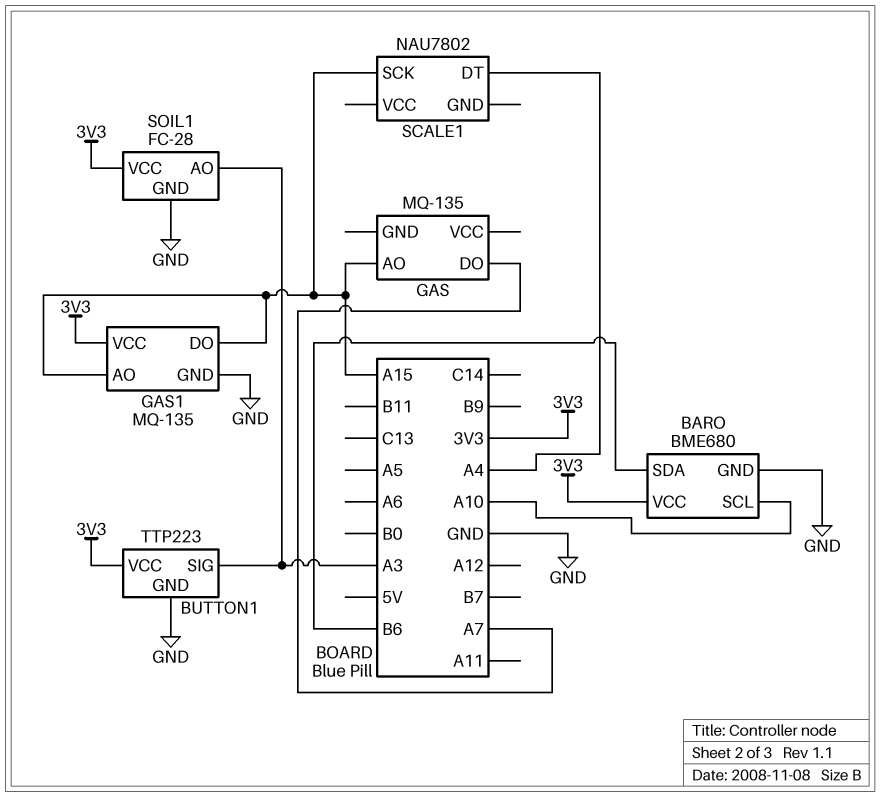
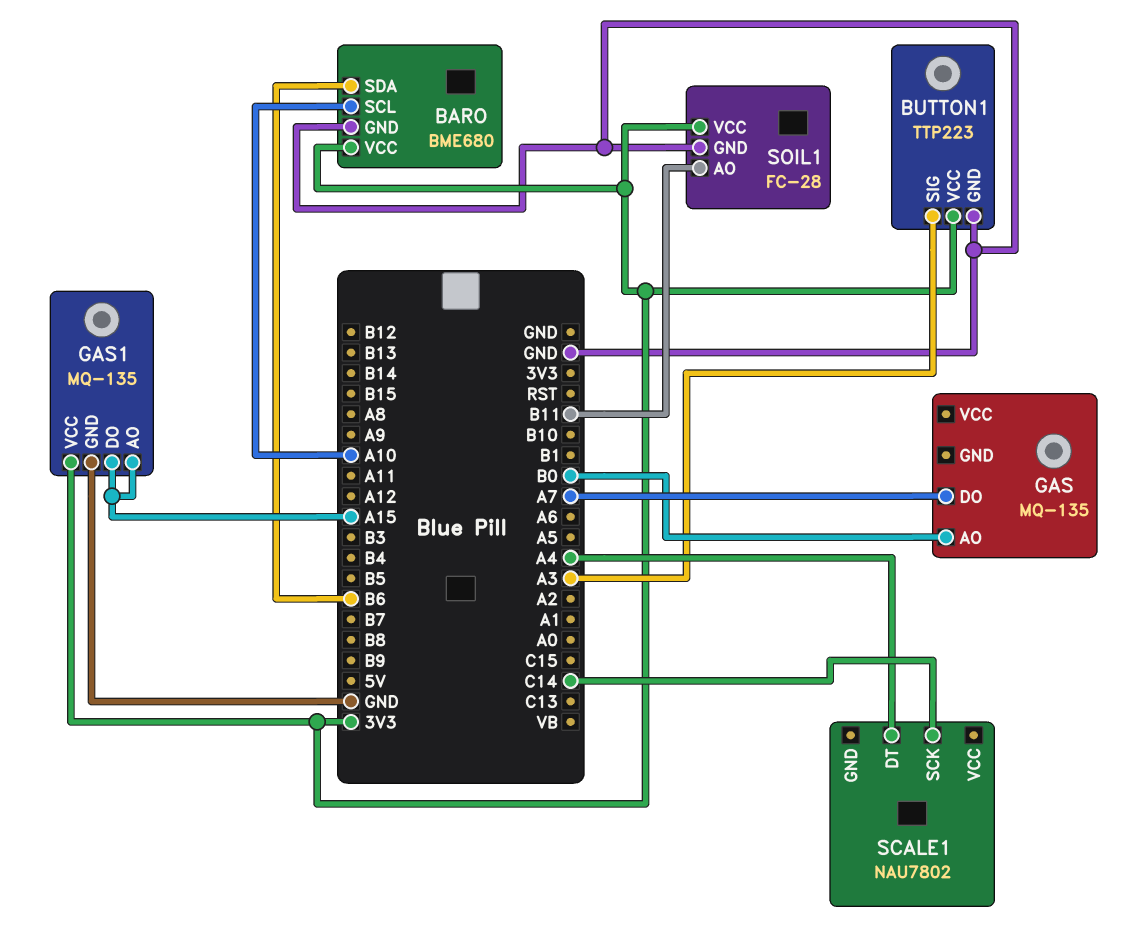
GAS pin AO: A15 -> B0
SCALE1 pin SCK: A15 -> C14
SOIL1 pin AO: A3 -> B11

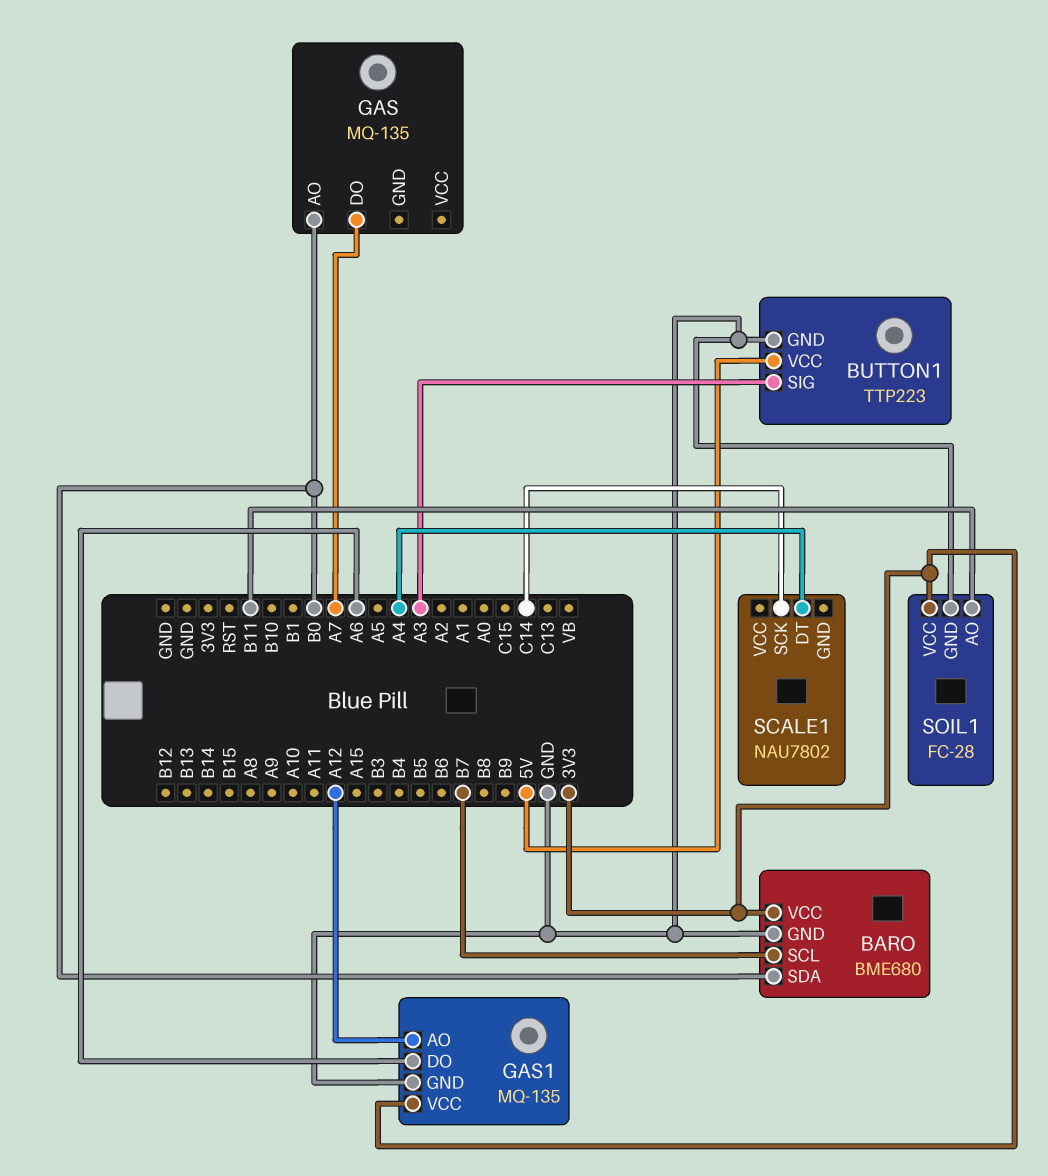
BARO pin SCL: A10 -> B7
BARO pin SDA: B6 -> B0
BUTTON1 pin VCC: 3V3 -> 5V
GAS1 pin AO: A15 -> A12
GAS1 pin DO: A15 -> A6

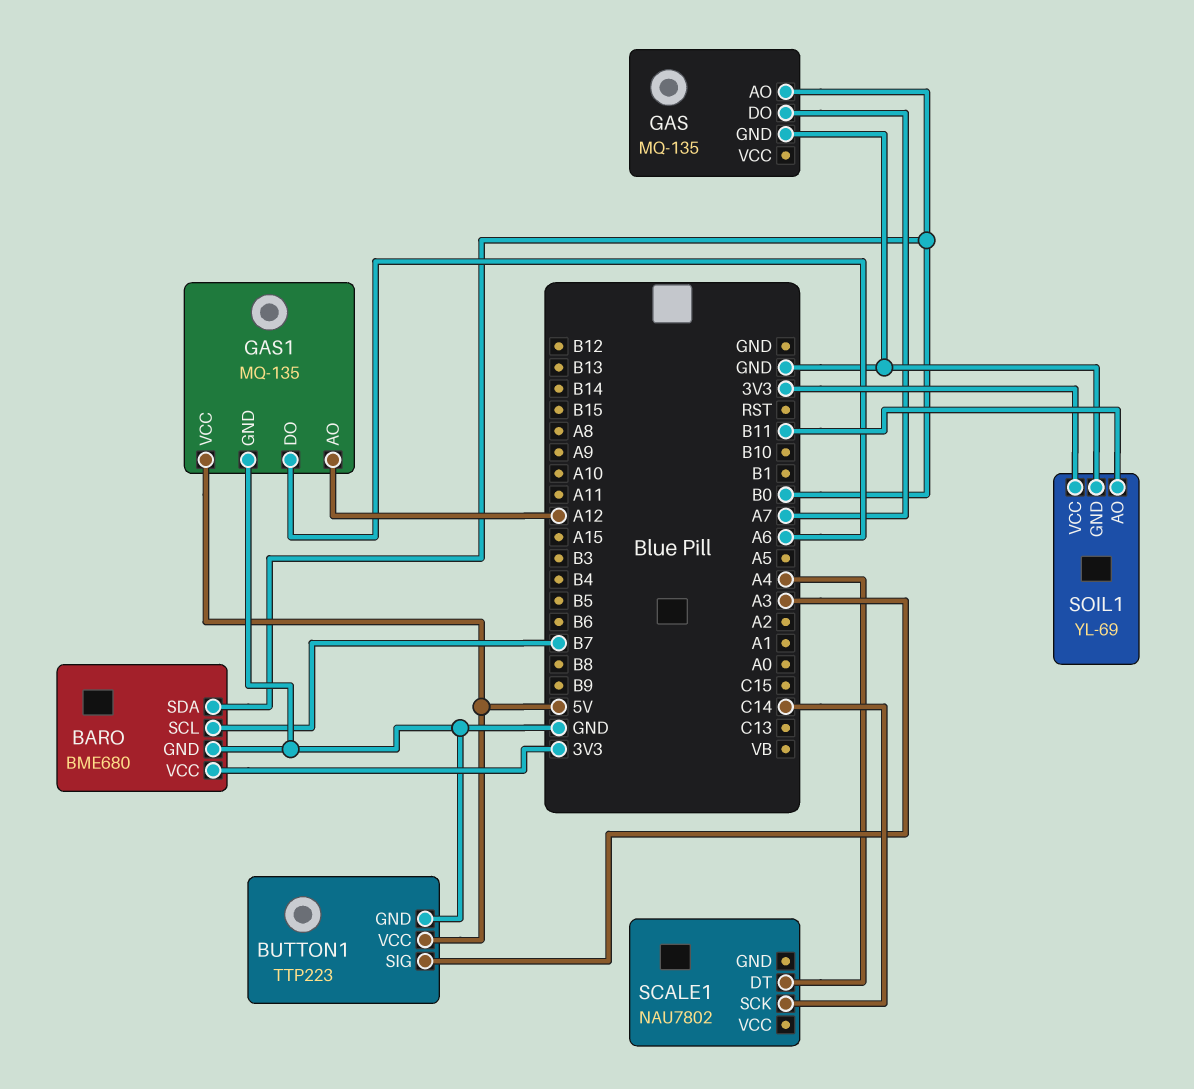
GAS pin GND: none -> GND
GAS1 pin VCC: 3V3 -> 5V
SOIL1: FC-28 -> YL-69

